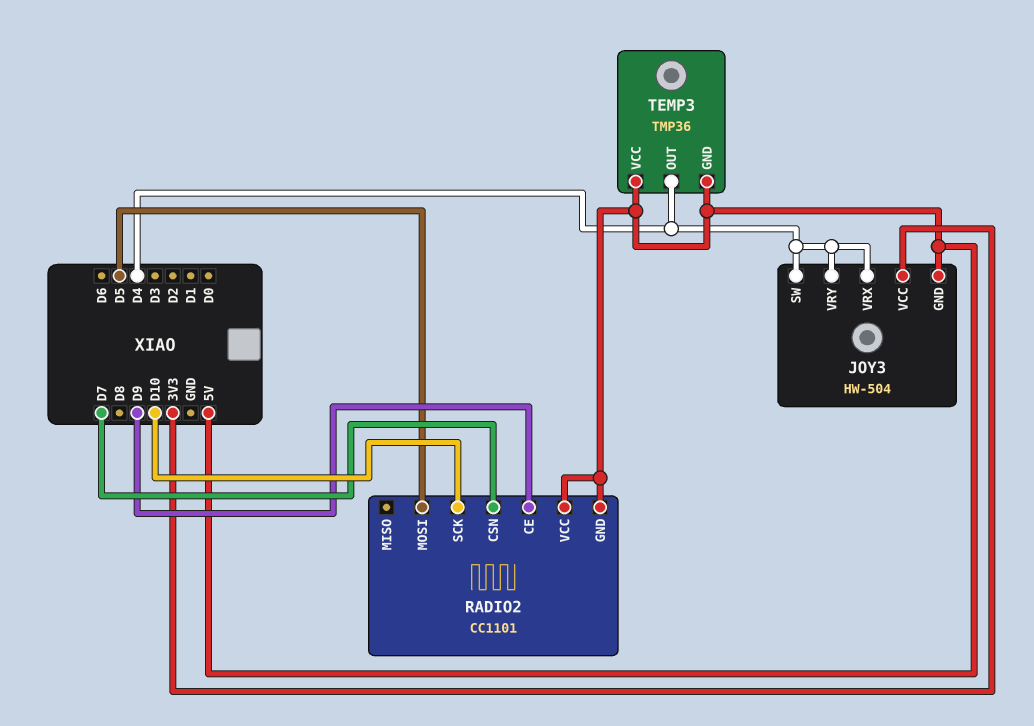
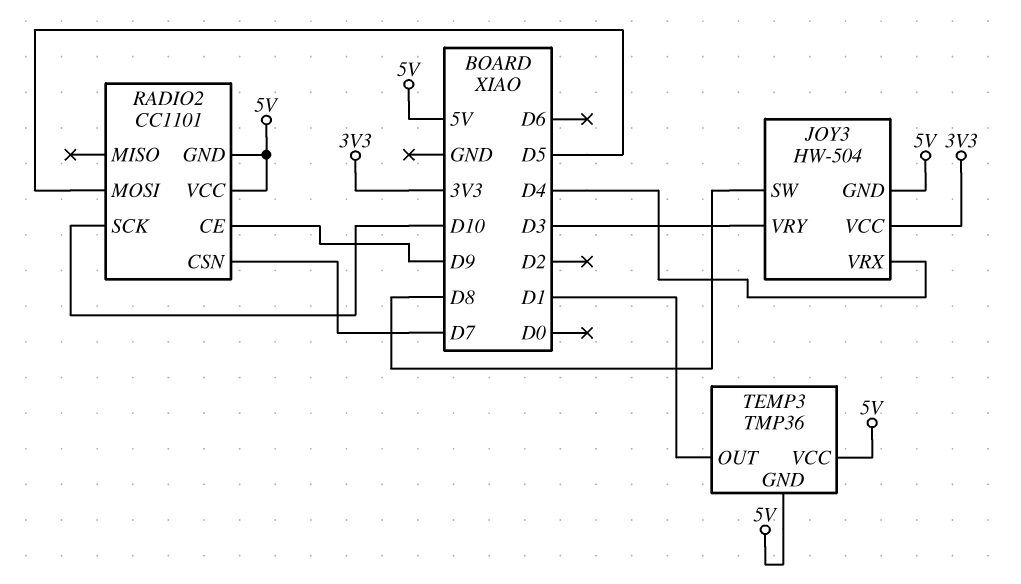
JOY3 pin SW: D4 -> D8
JOY3 pin VRY: D4 -> D3
TEMP3 pin OUT: D4 -> D1

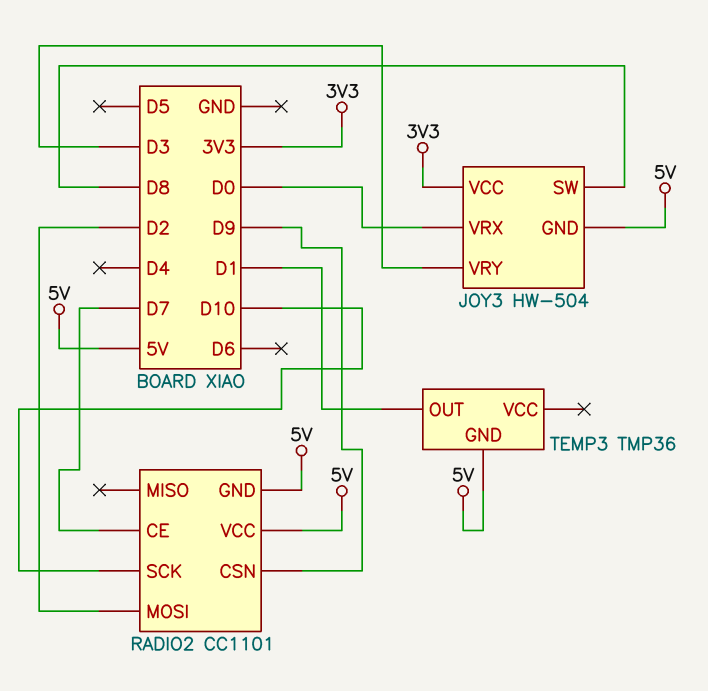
JOY3 pin VRX: D4 -> D0
RADIO2 pin CE: D9 -> D7
RADIO2 pin CSN: D7 -> D9
RADIO2 pin MOSI: D5 -> D2
TEMP3 pin VCC: 5V -> none

